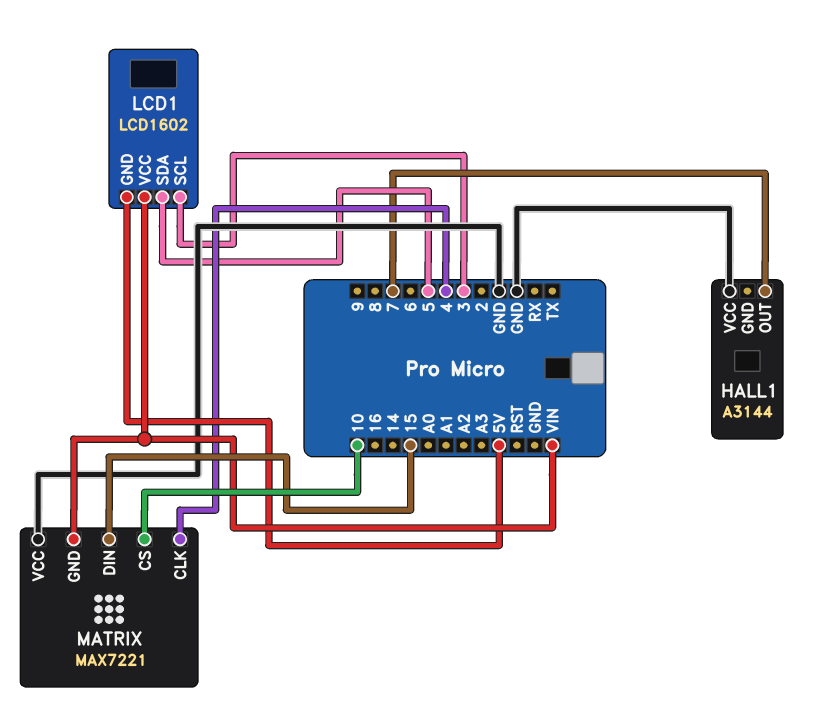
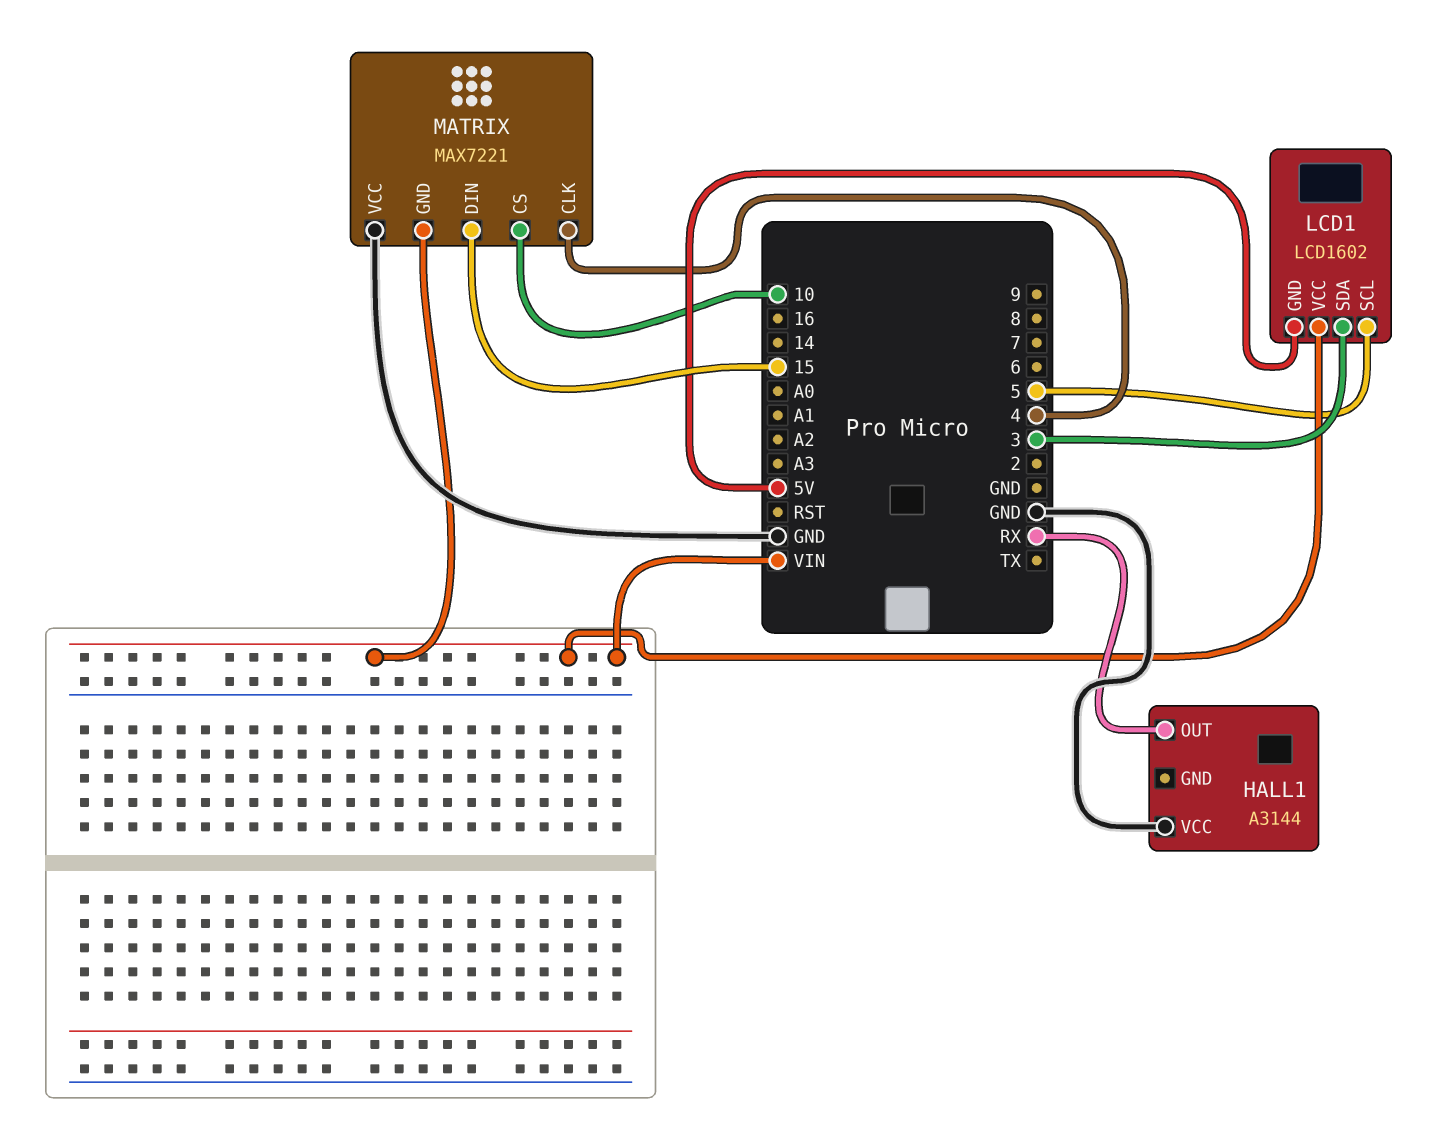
HALL1 pin OUT: 7 -> RX
LCD1 pin SCL: 3 -> 5
LCD1 pin SDA: 5 -> 3

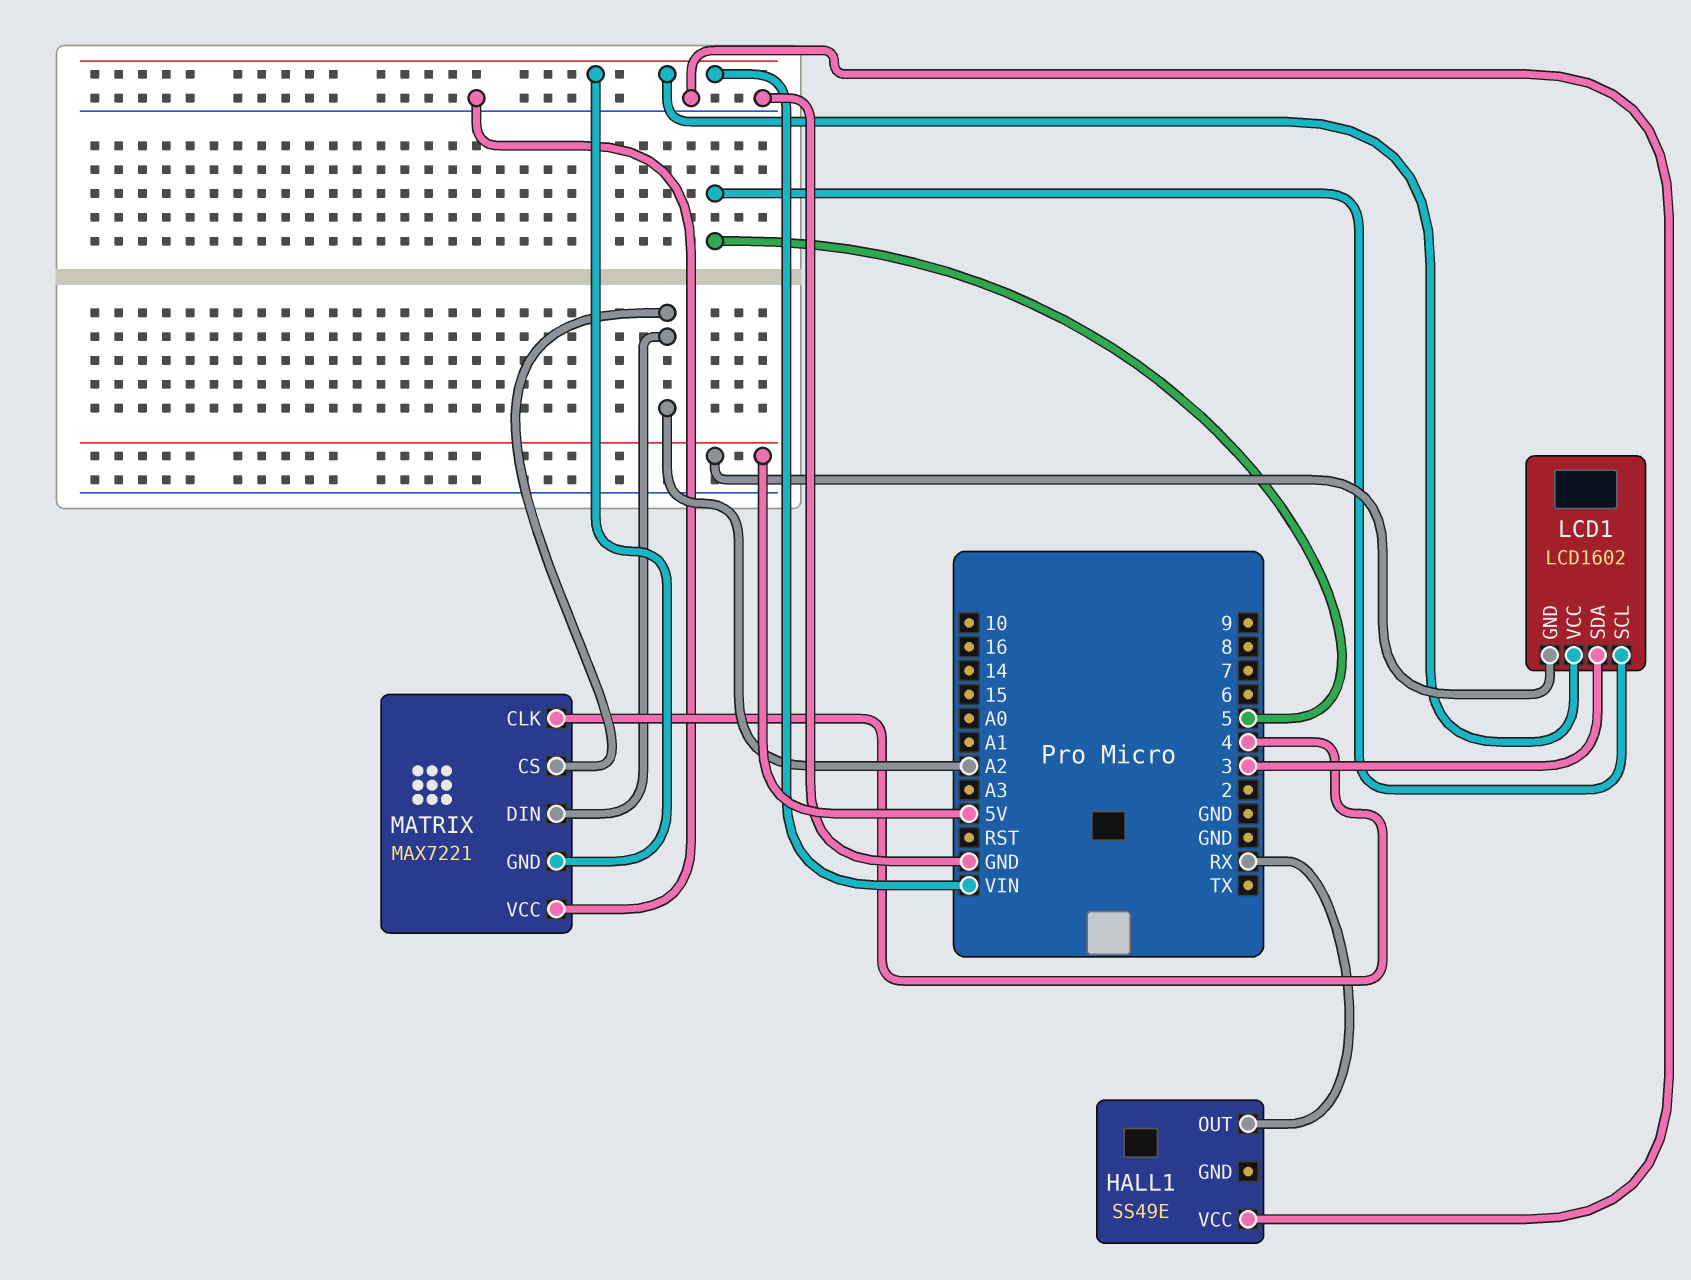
HALL1: A3144 -> SS49E
MATRIX pin CS: 10 -> A2
MATRIX pin DIN: 15 -> A2

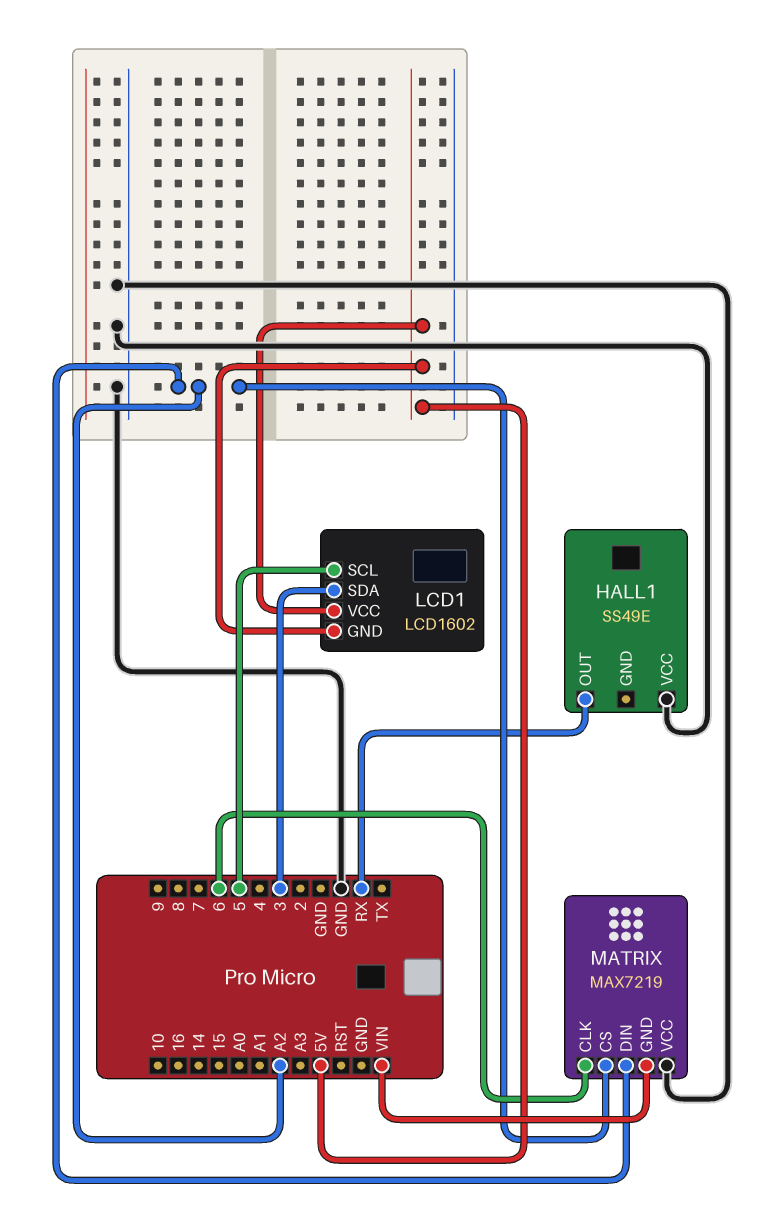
LCD1 pin VCC: VIN -> 5V
MATRIX: MAX7221 -> MAX7219
MATRIX pin CLK: 4 -> 6

